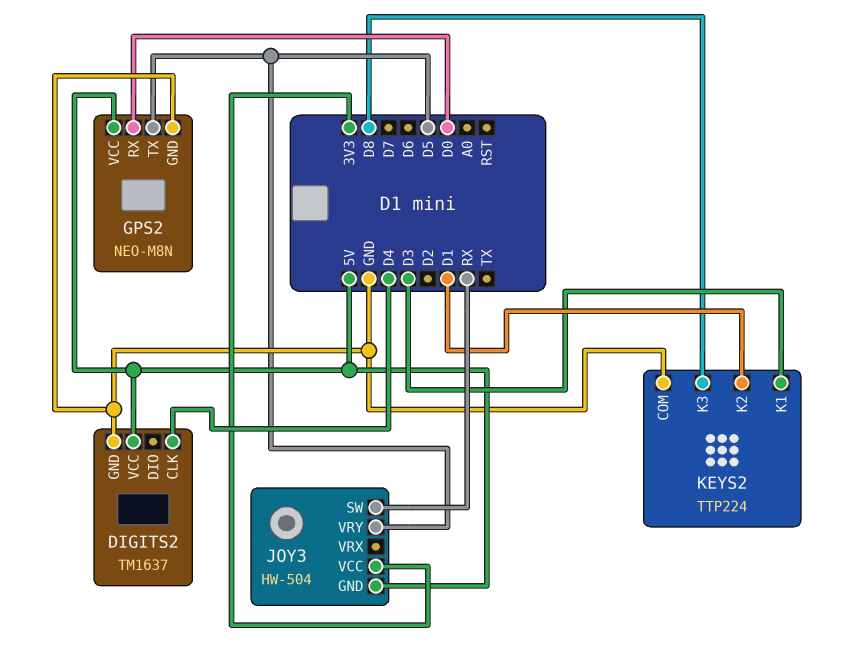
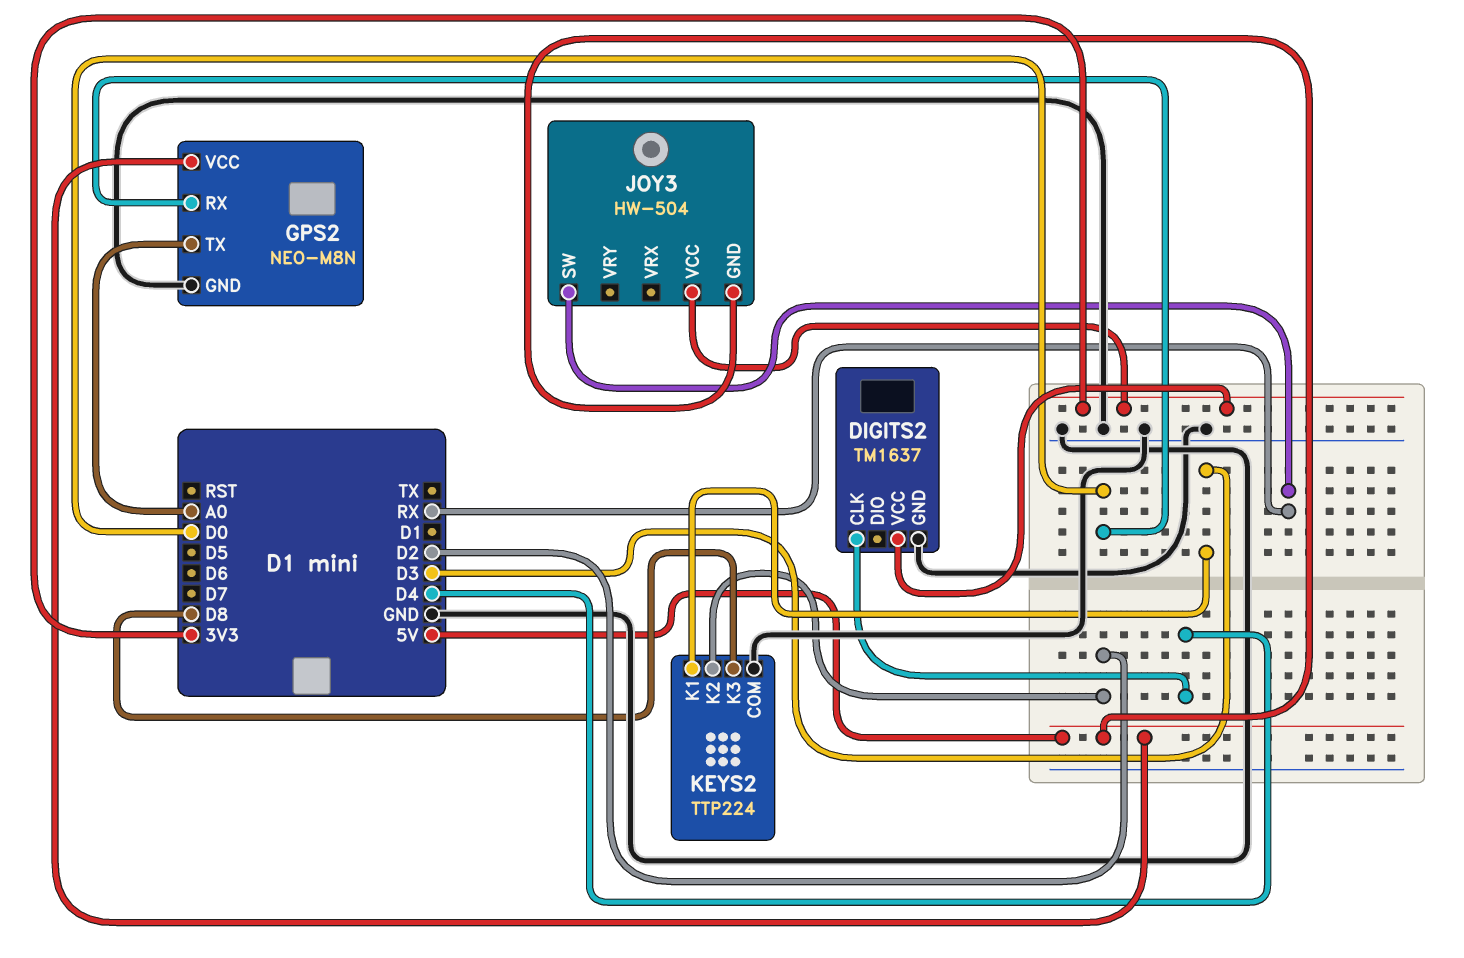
DIGITS2 pin VCC: 5V -> 3V3
GPS2 pin TX: D5 -> A0
JOY3 pin VRY: D5 -> none
KEYS2 pin K2: D1 -> D2

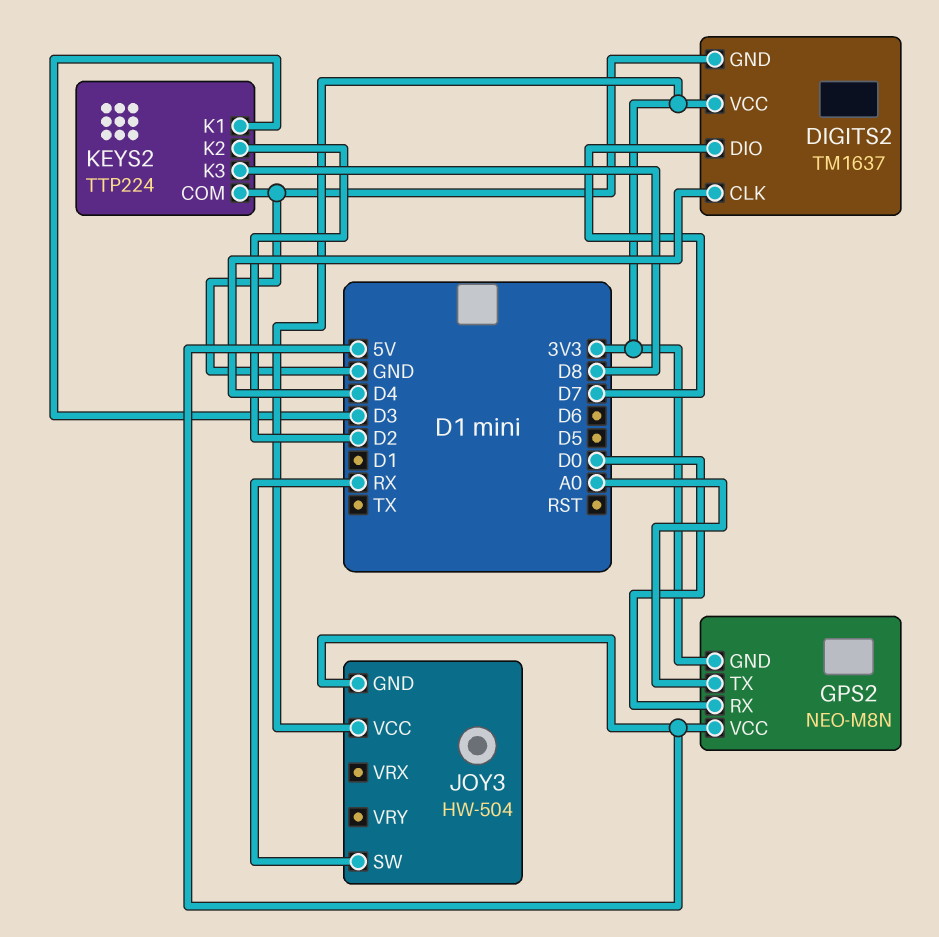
DIGITS2 pin DIO: none -> D7
GPS2 pin GND: GND -> 3V3

